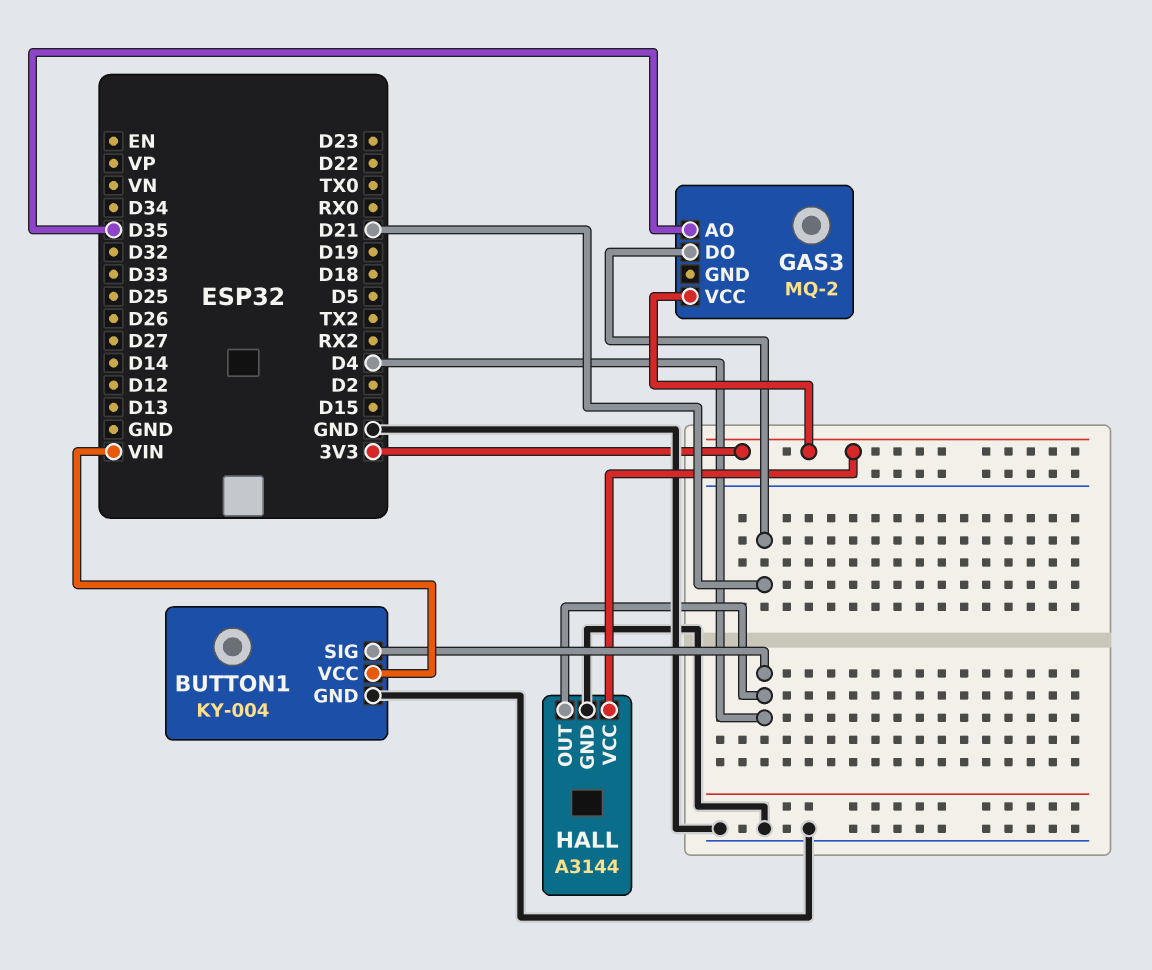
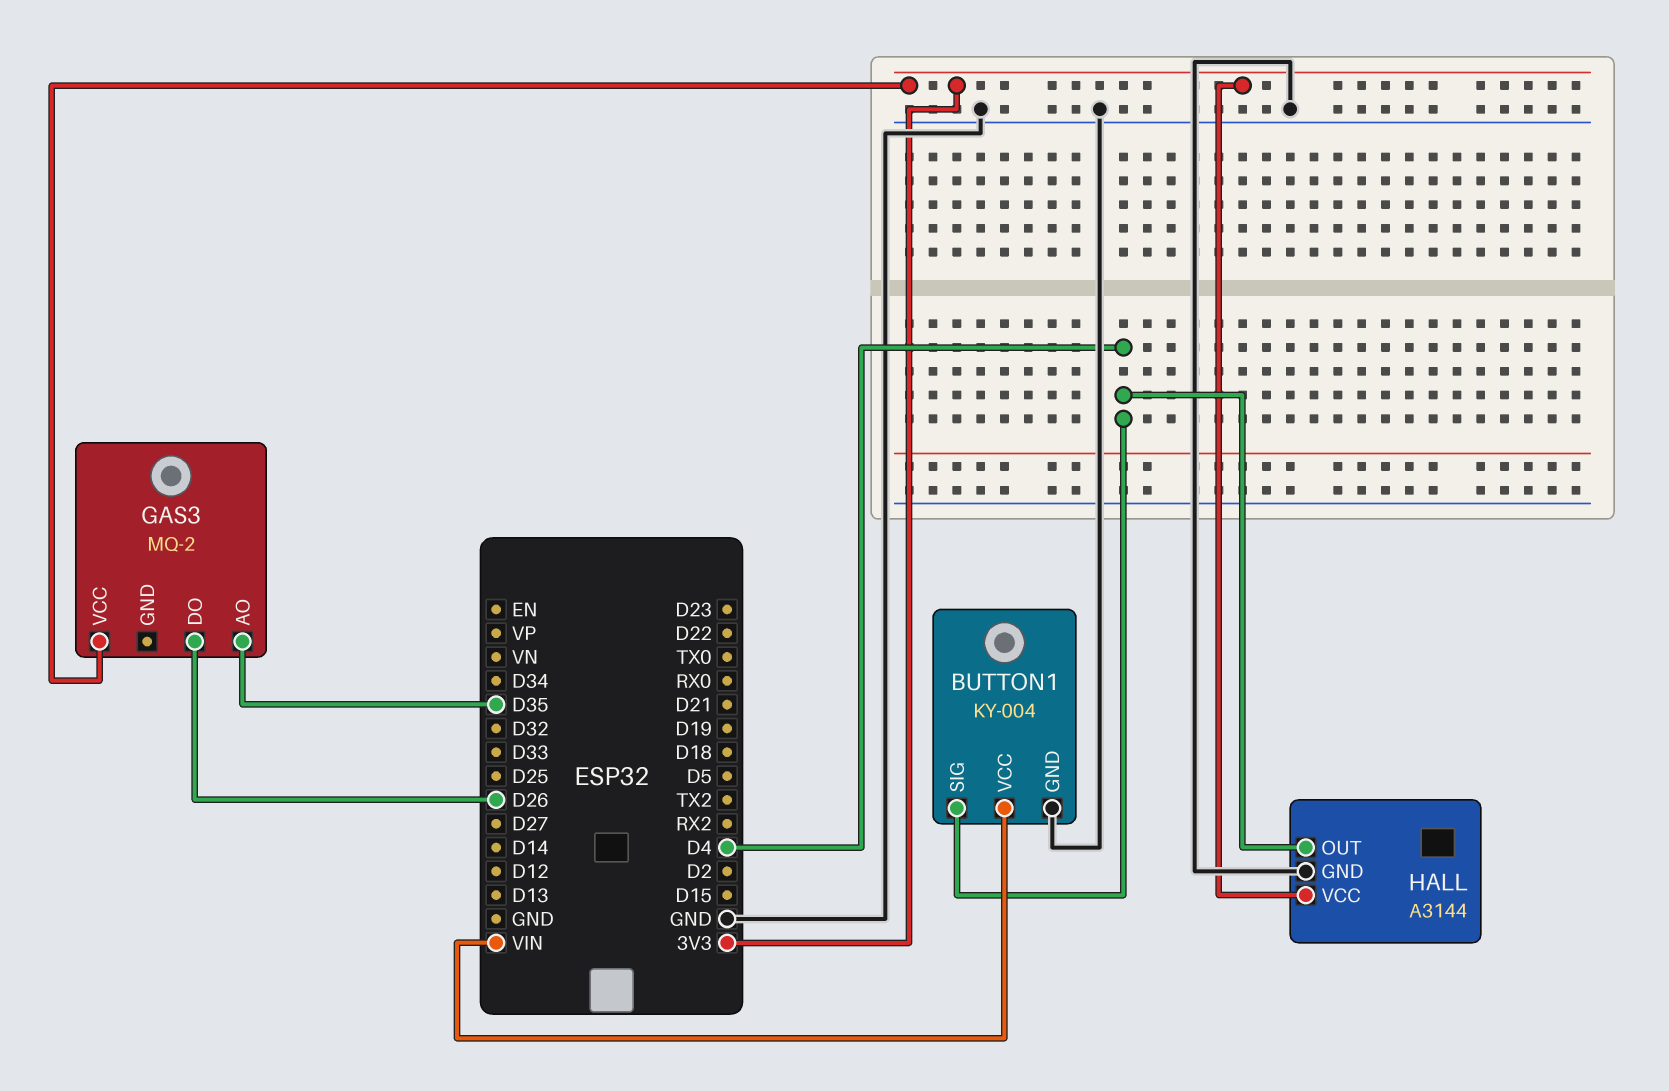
GAS3 pin DO: D21 -> D26

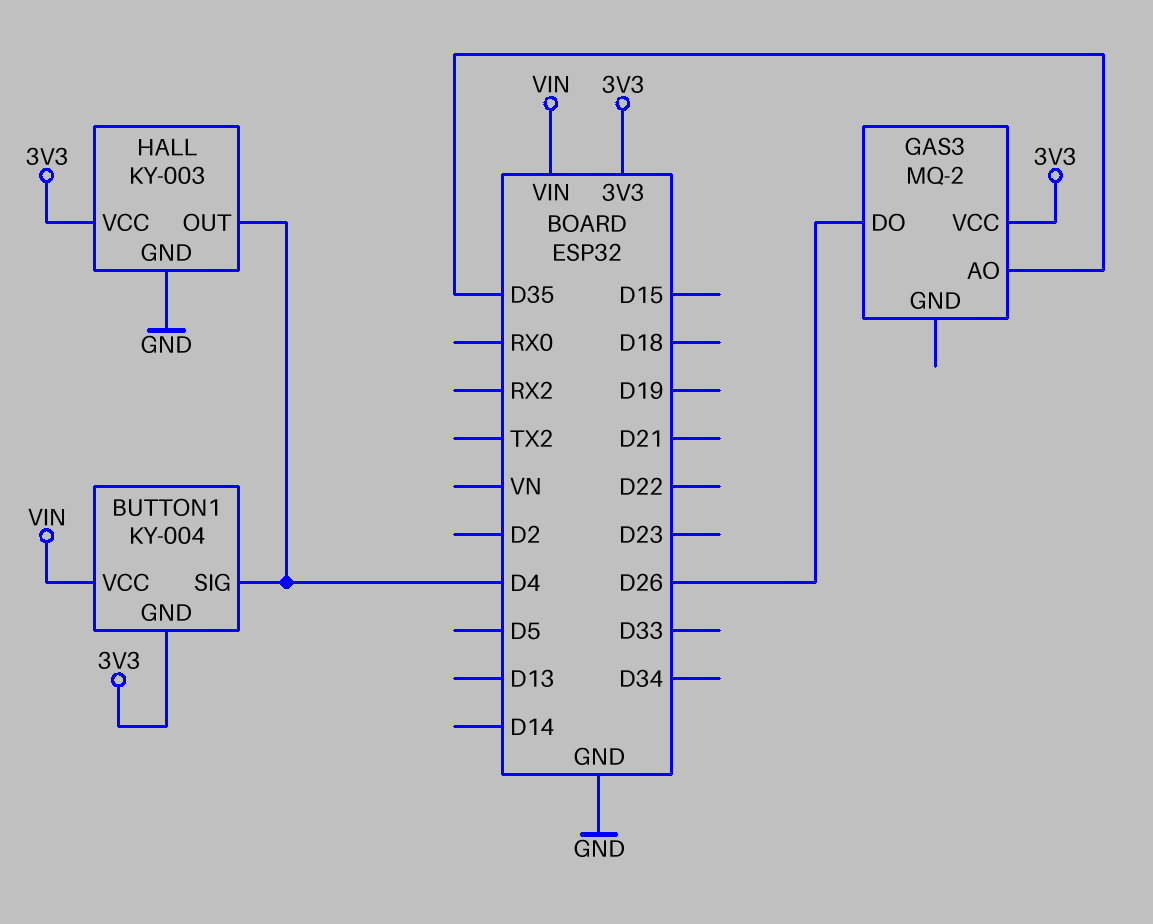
BUTTON1 pin GND: GND -> 3V3
HALL: A3144 -> KY-003

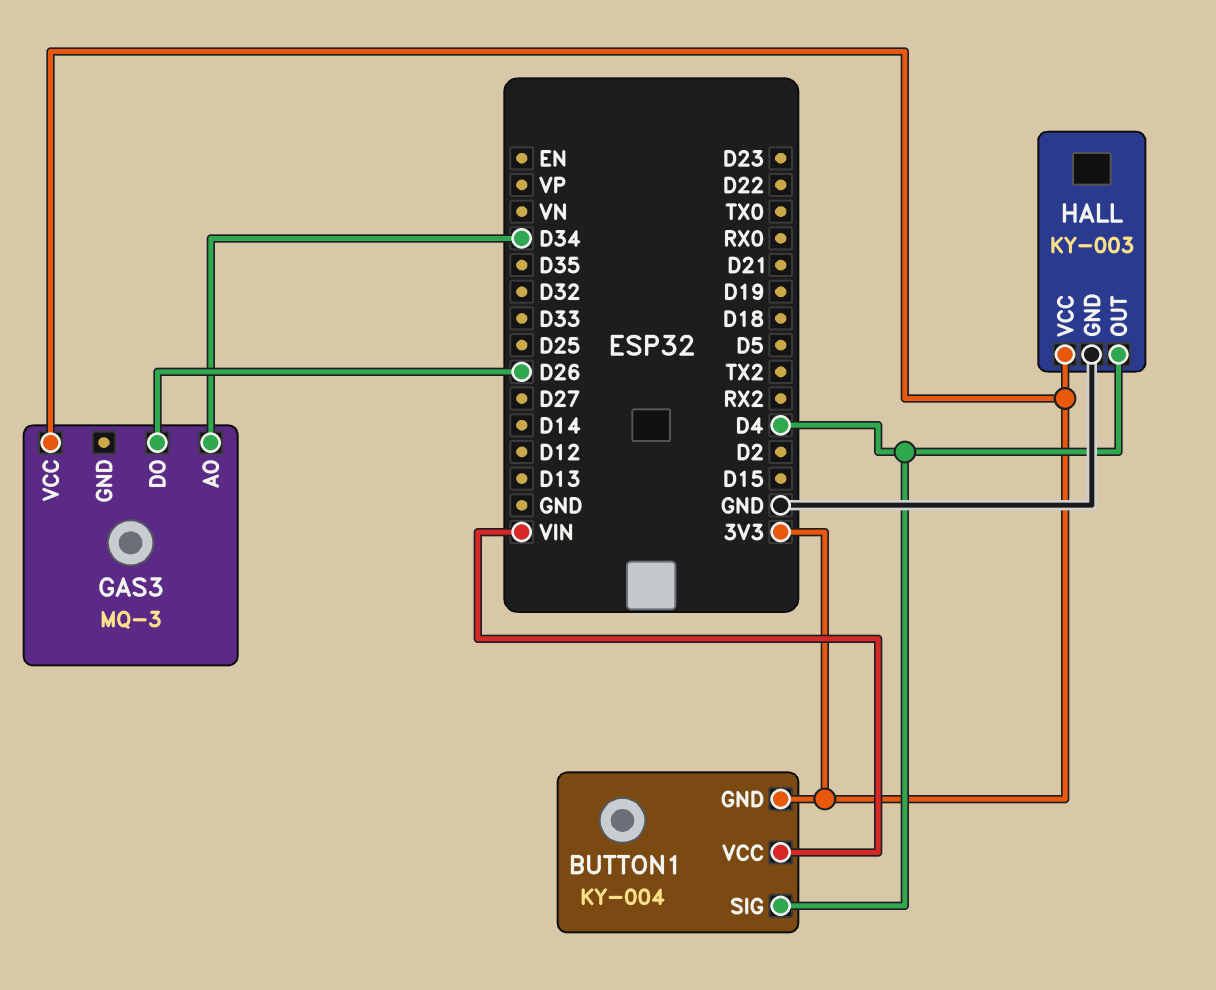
GAS3: MQ-2 -> MQ-3
GAS3 pin AO: D35 -> D34

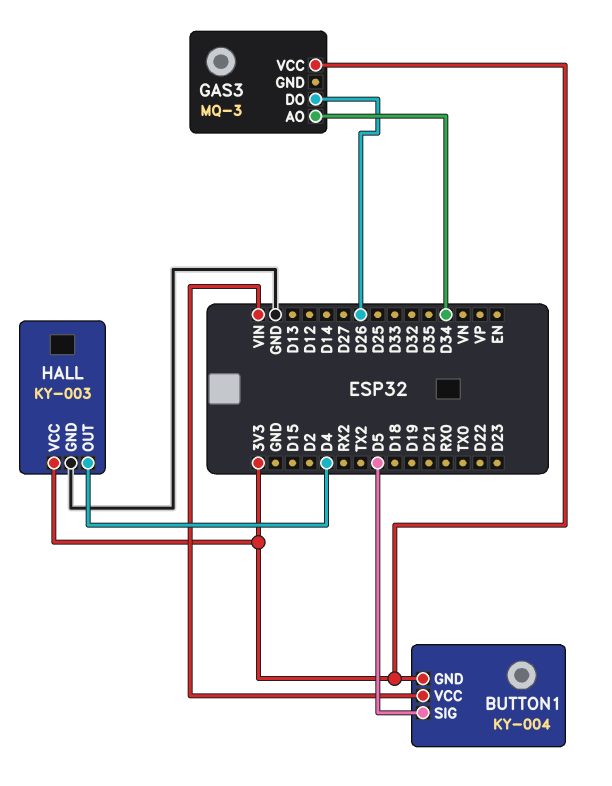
BUTTON1 pin SIG: D4 -> D5

